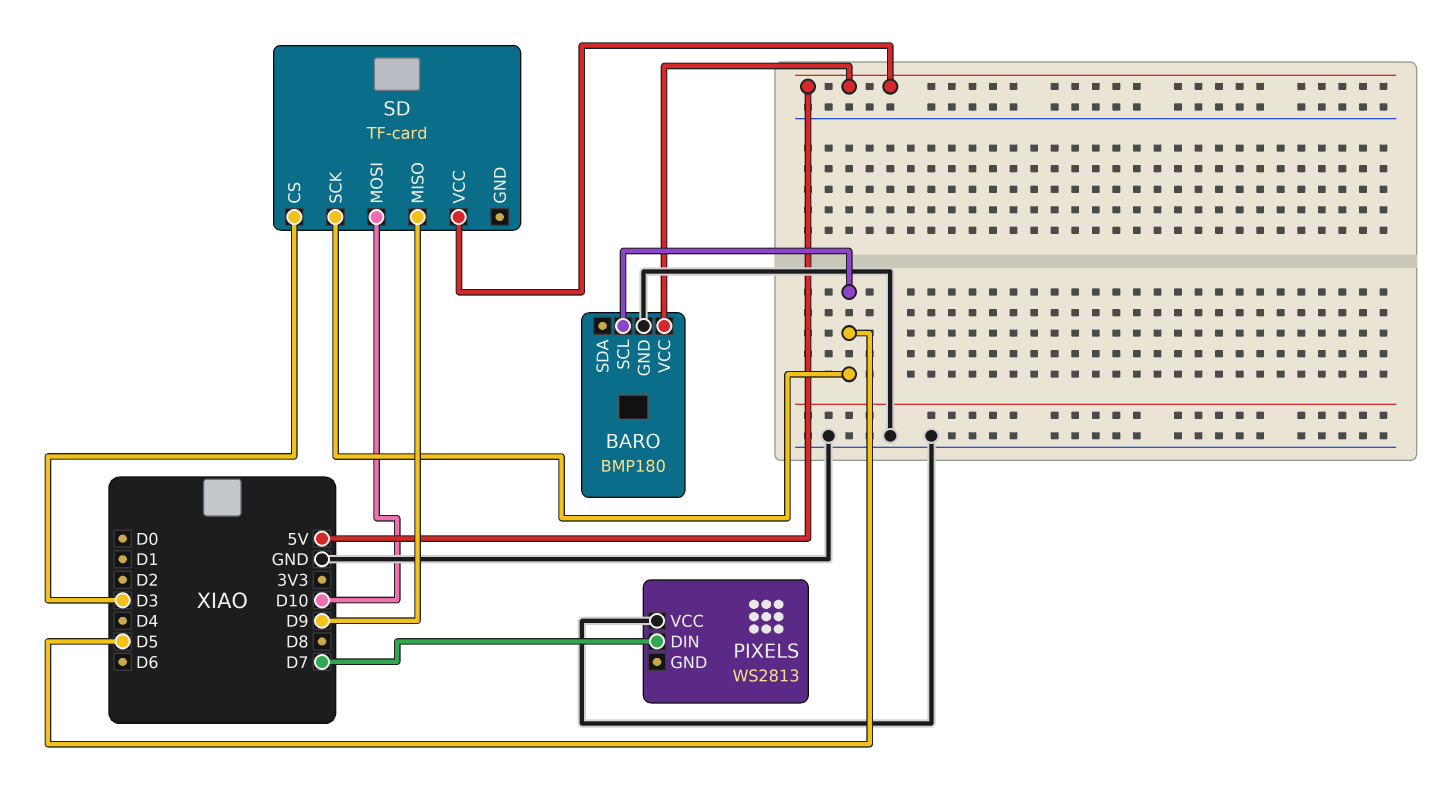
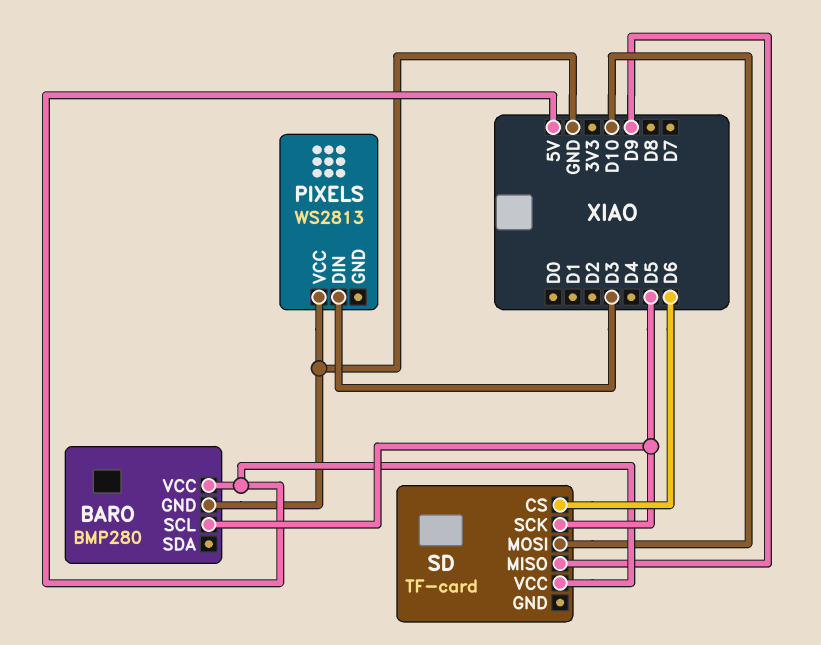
BARO: BMP180 -> BMP280
PIXELS pin DIN: D7 -> D3
SD pin CS: D3 -> D6

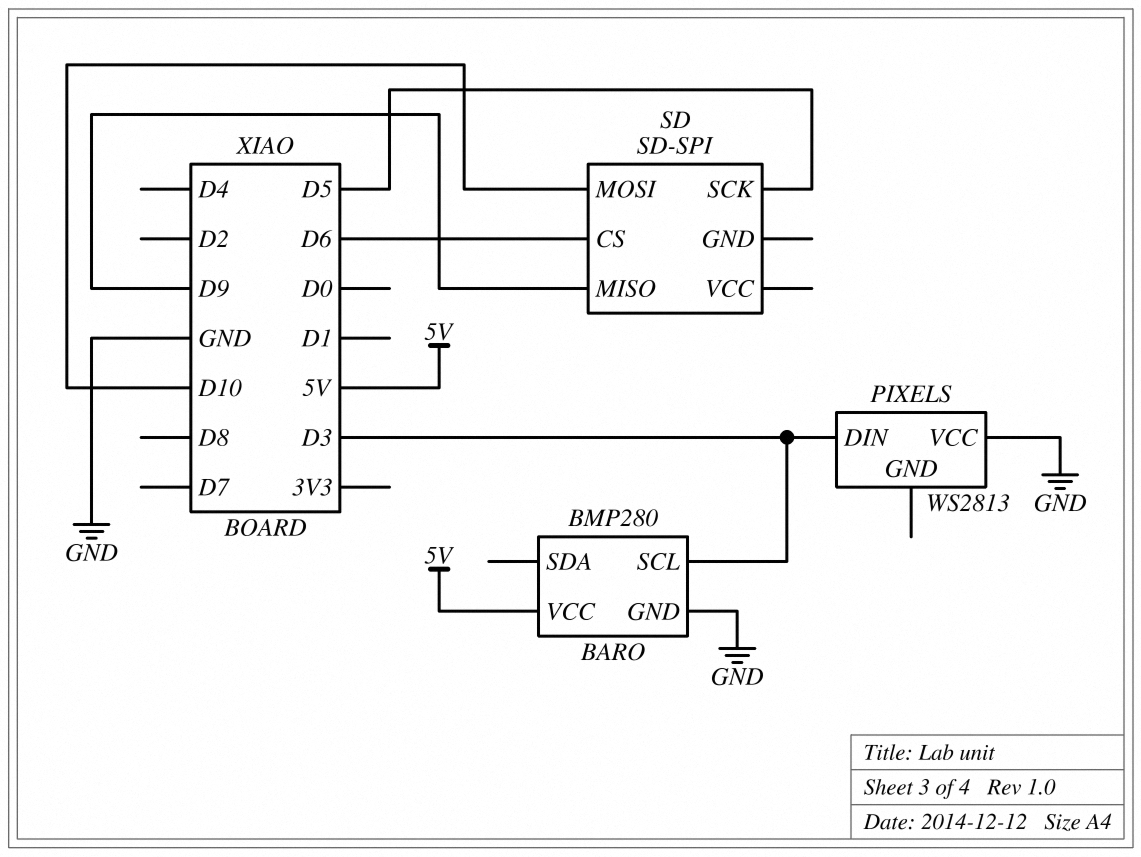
BARO pin SCL: D5 -> D3
SD: TF-card -> SD-SPI
SD pin VCC: 5V -> none

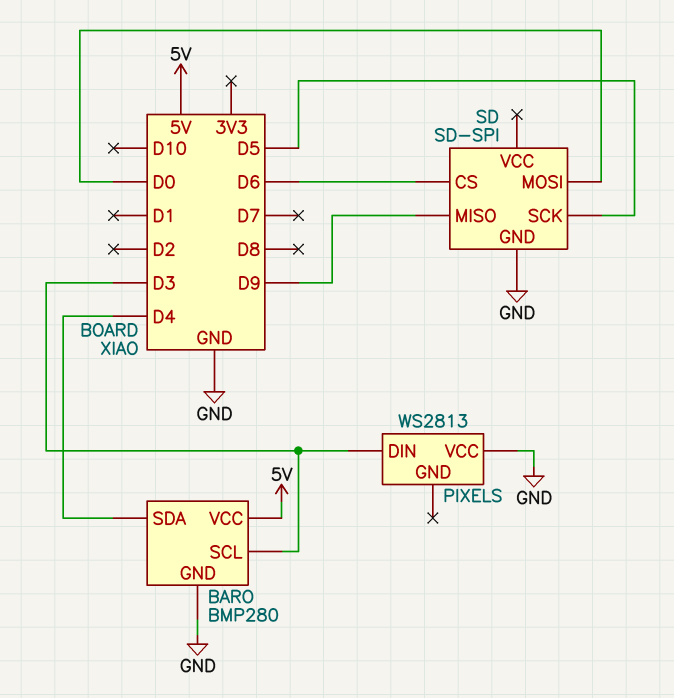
BARO pin SDA: none -> D4
SD pin GND: none -> GND
SD pin MOSI: D10 -> D0

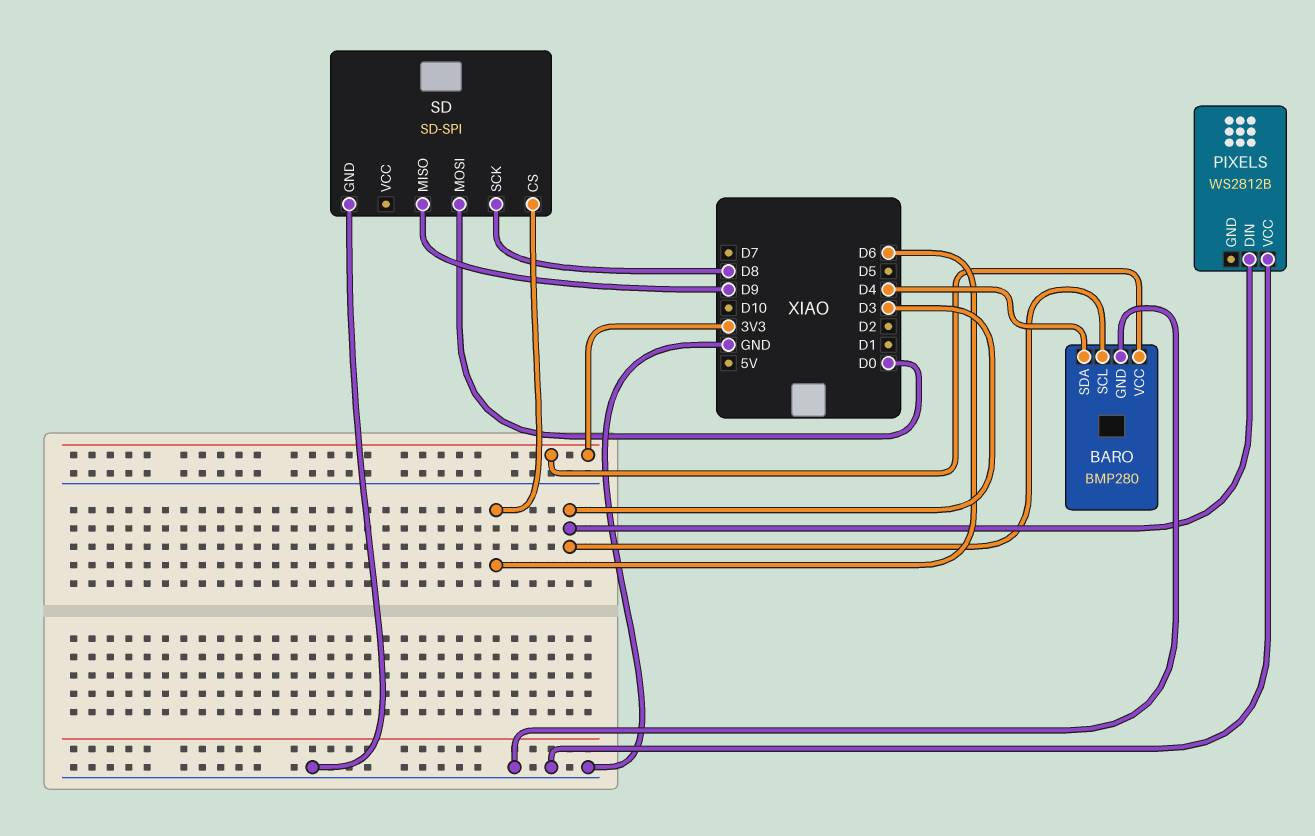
BARO pin VCC: 5V -> 3V3
PIXELS: WS2813 -> WS2812B
SD pin SCK: D5 -> D8

